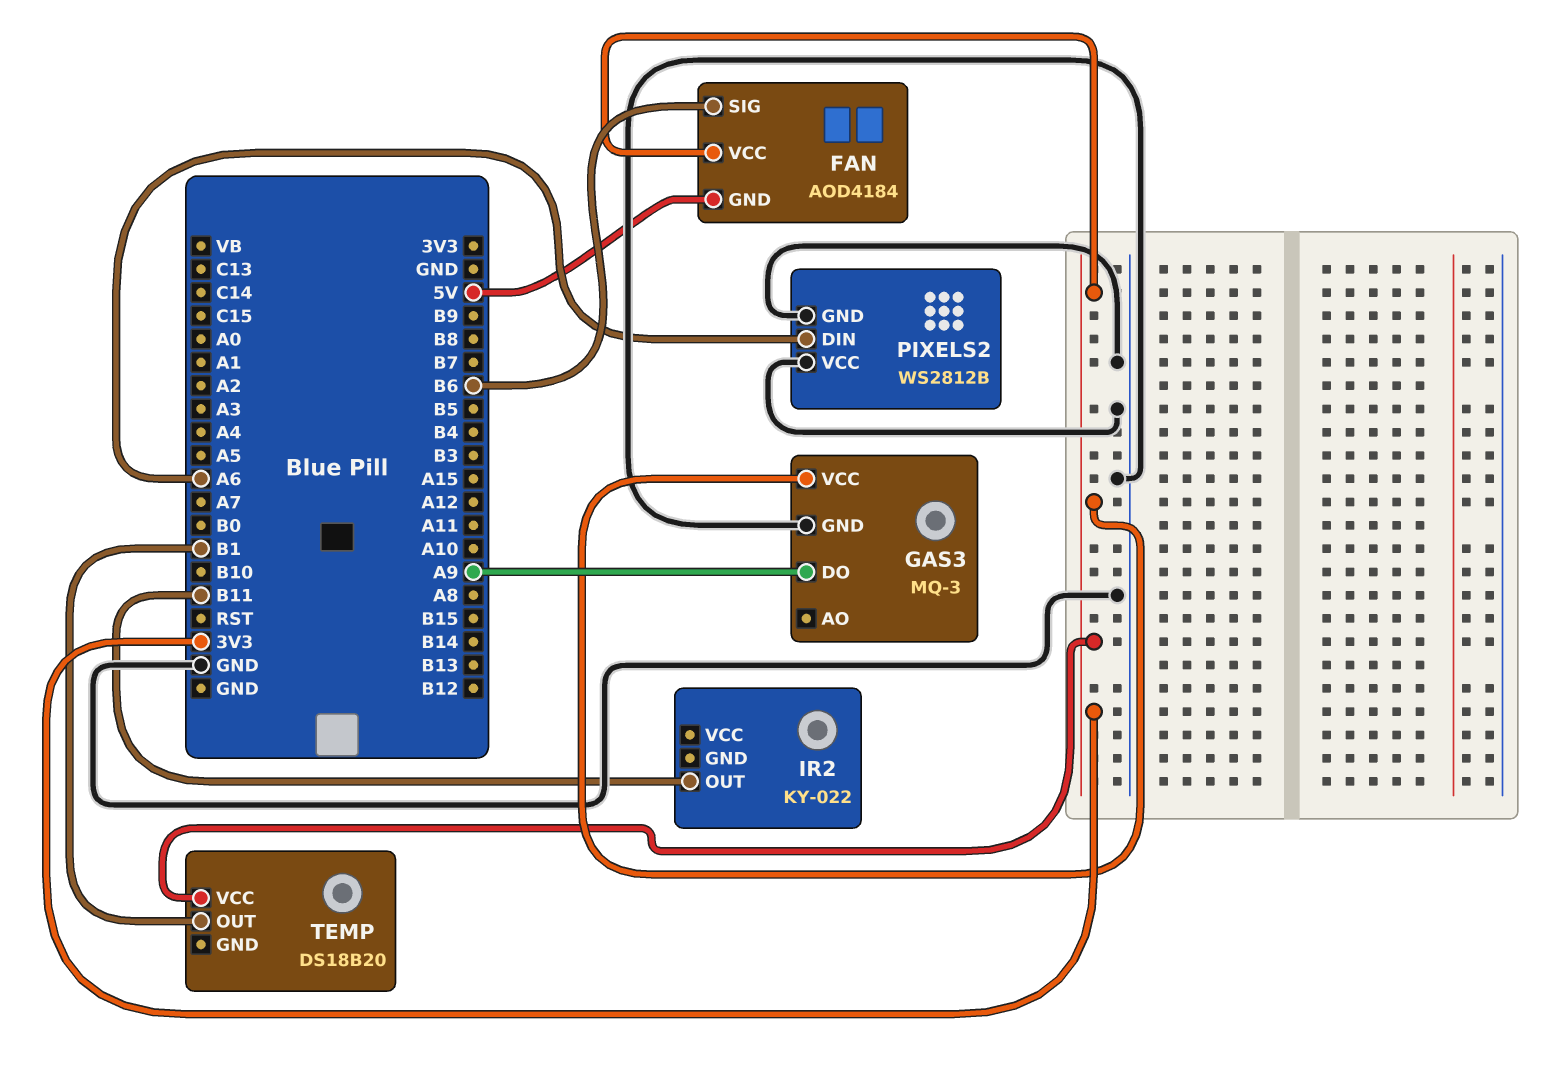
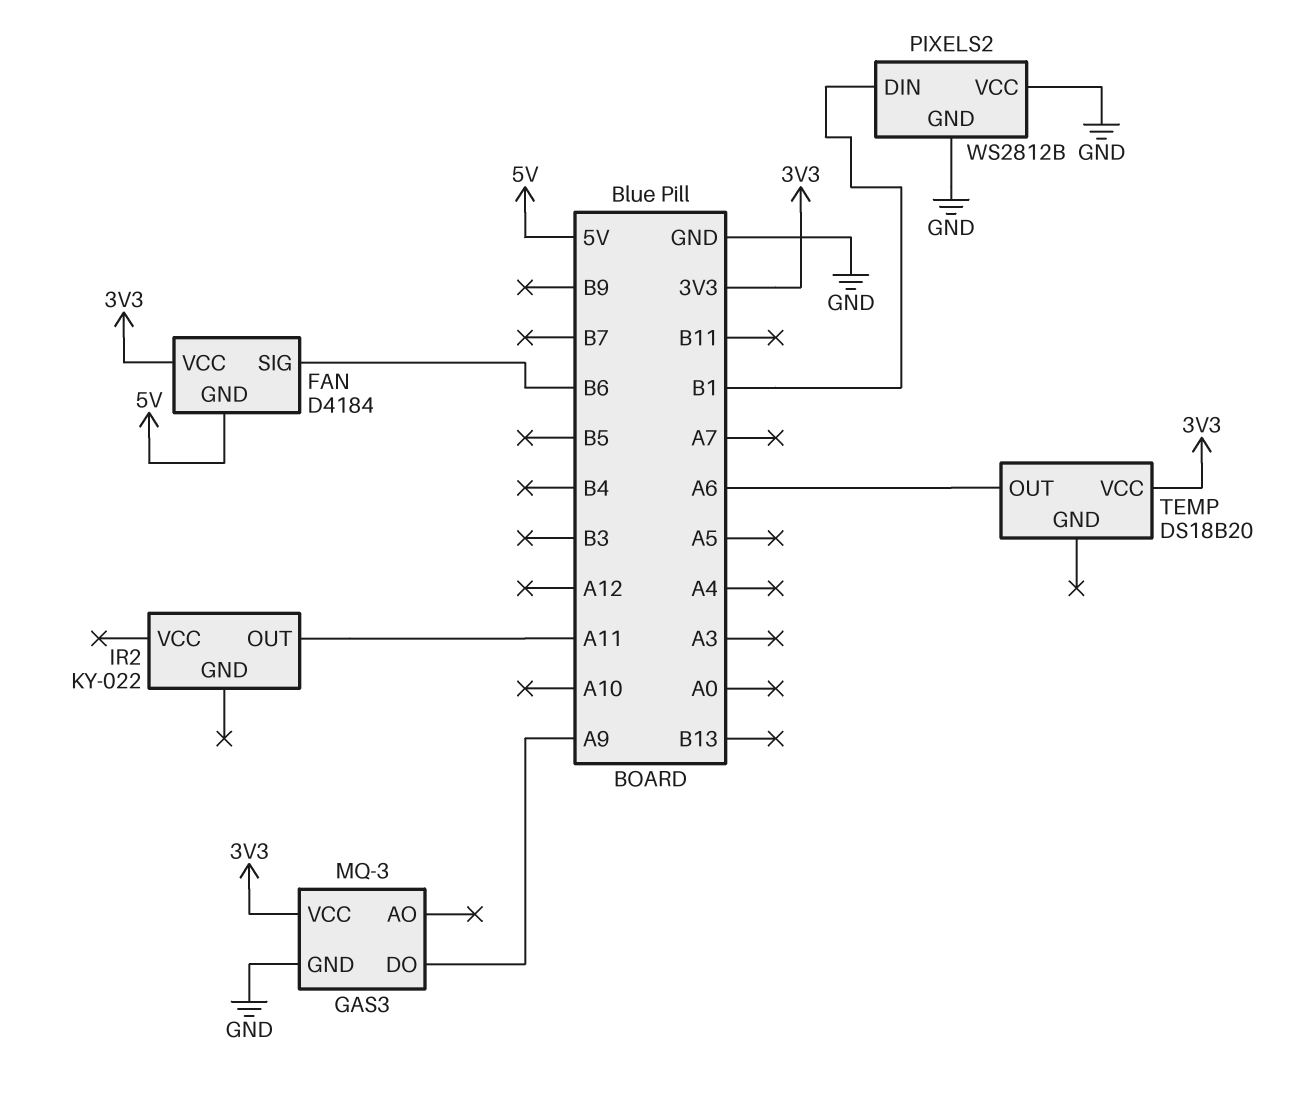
FAN: AOD4184 -> D4184
IR2 pin OUT: B11 -> A11
PIXELS2 pin DIN: A6 -> B1
TEMP pin OUT: B1 -> A6

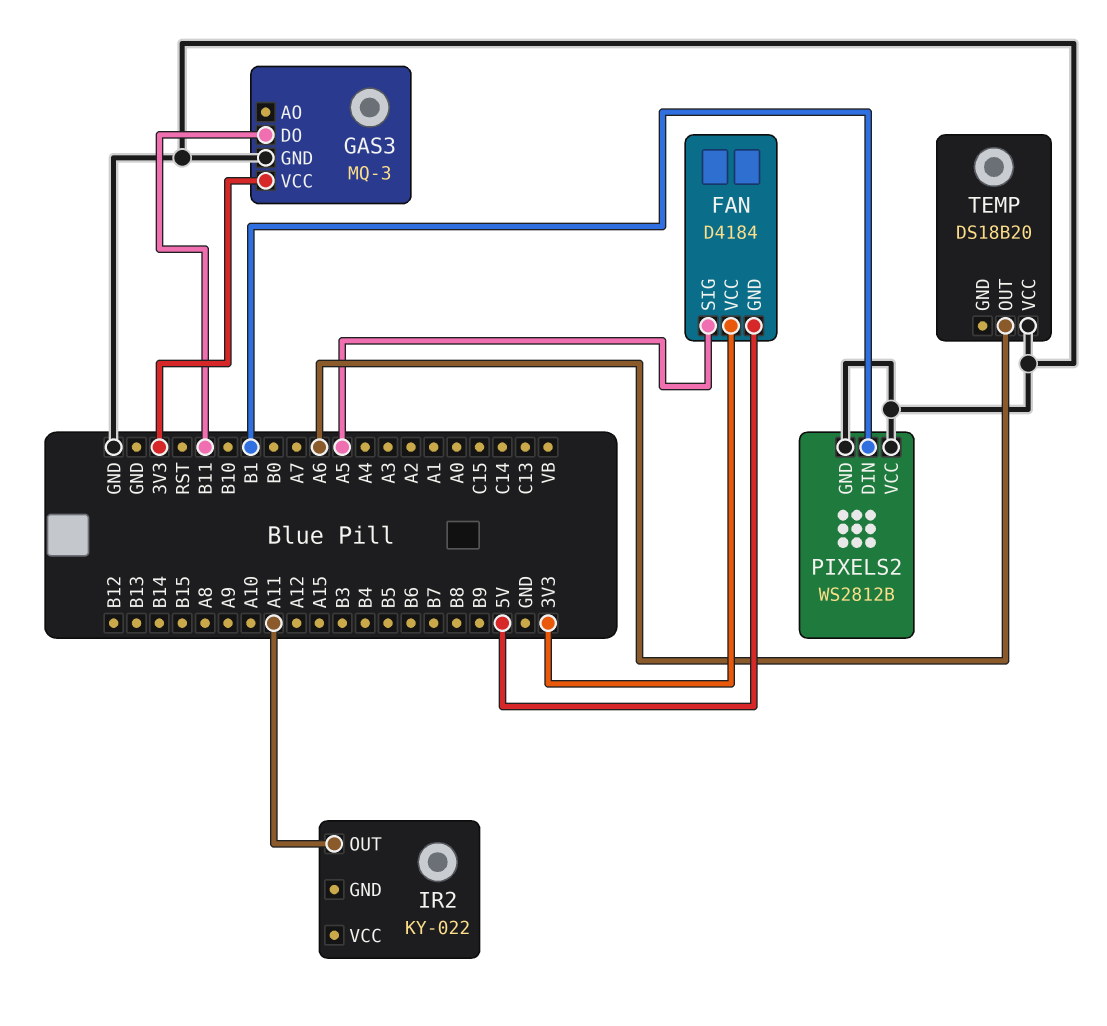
FAN pin SIG: B6 -> A5
GAS3 pin DO: A9 -> B11
TEMP pin VCC: 3V3 -> GND

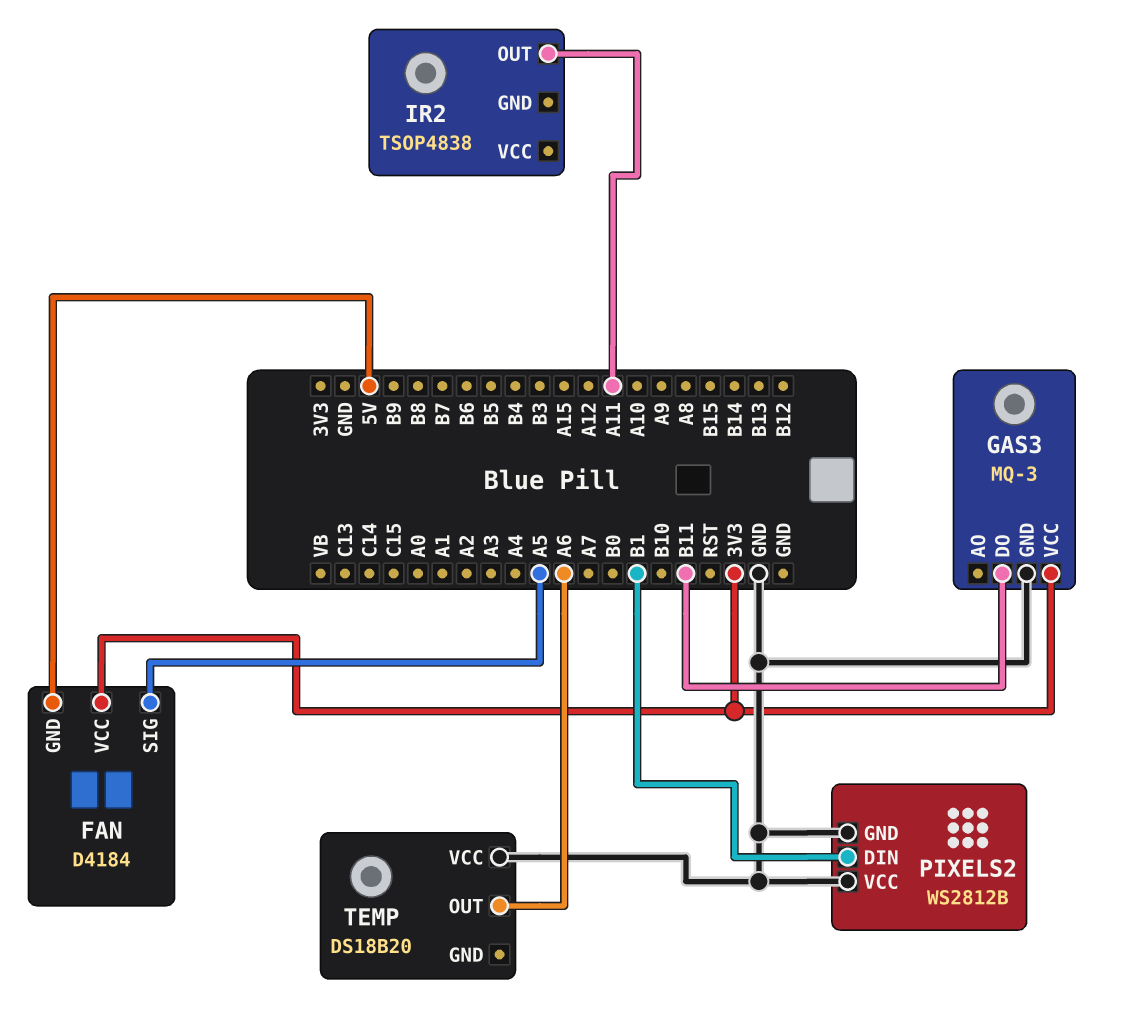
IR2: KY-022 -> TSOP4838

